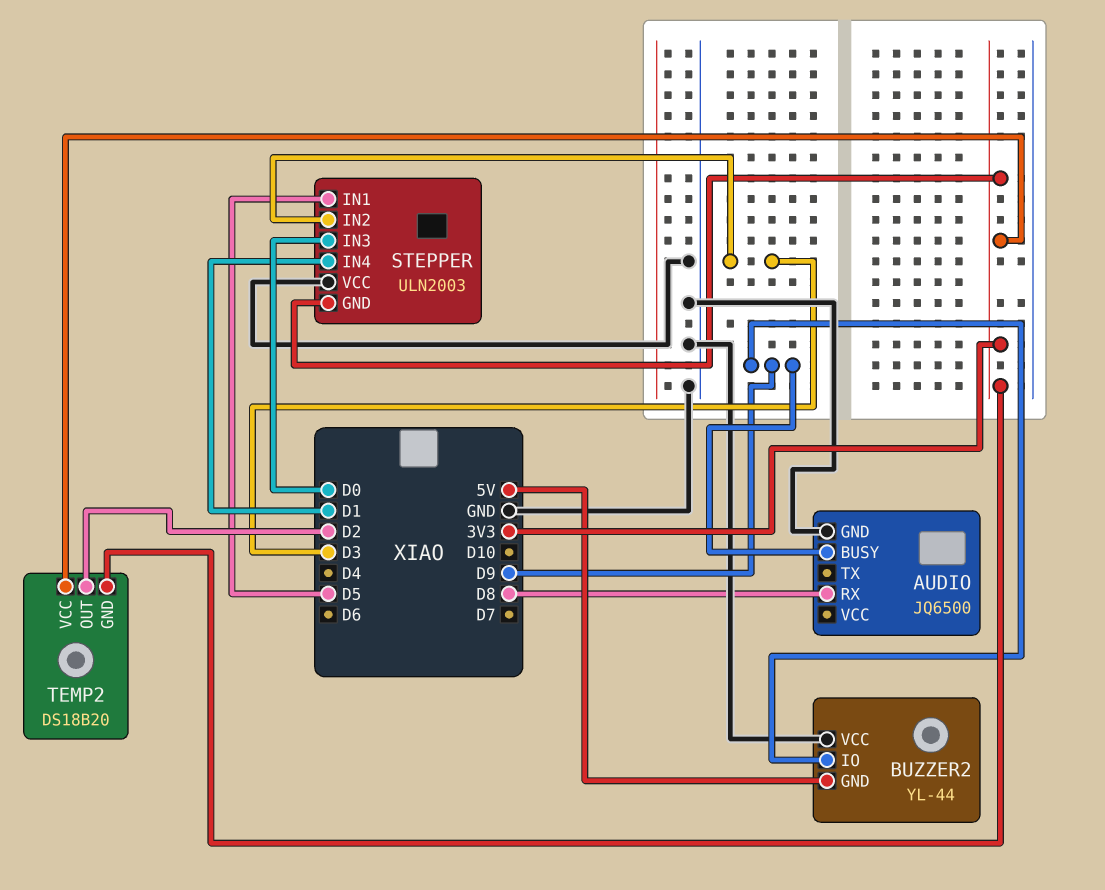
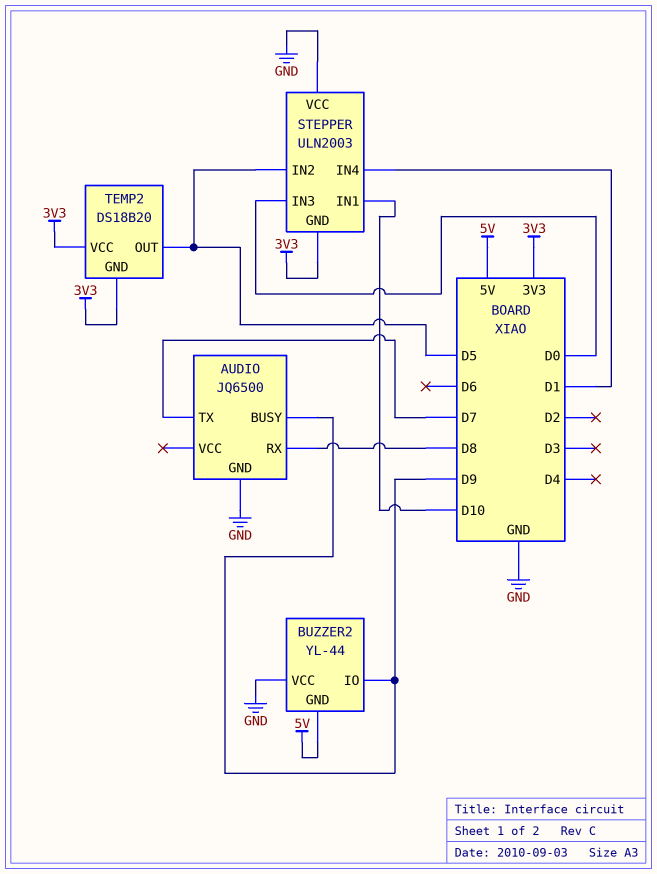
AUDIO pin TX: none -> D7
STEPPER pin IN1: D5 -> D10
STEPPER pin IN2: D3 -> D5
TEMP2 pin OUT: D2 -> D5

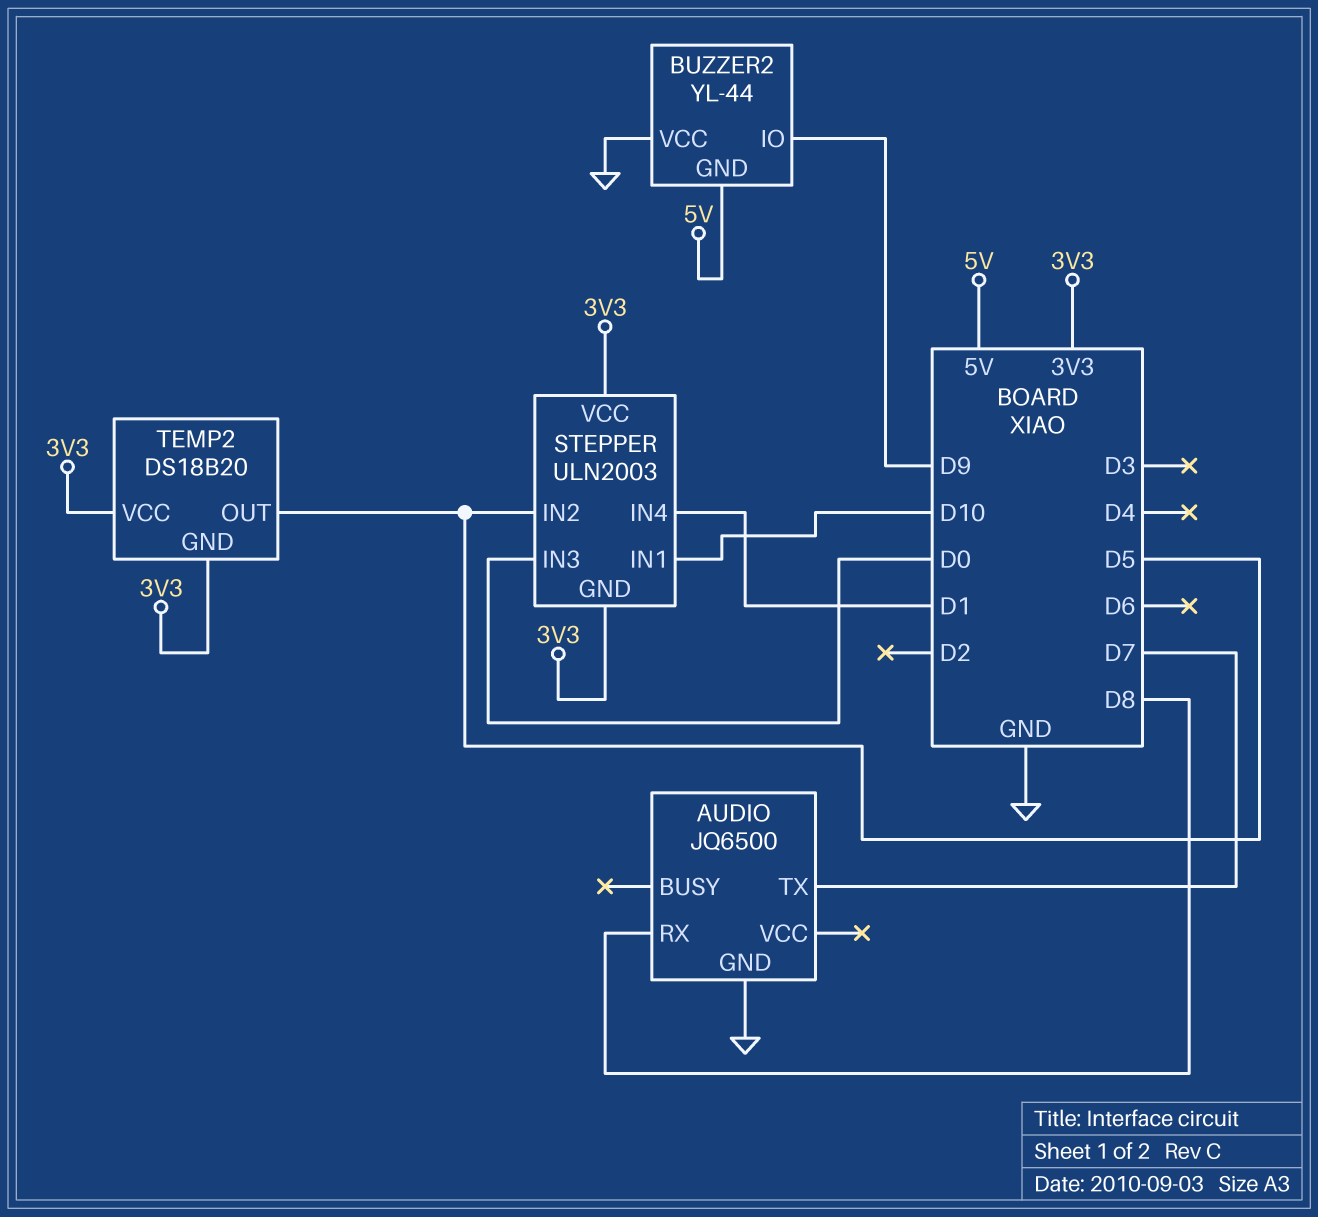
AUDIO pin BUSY: D9 -> none
STEPPER pin VCC: GND -> 3V3

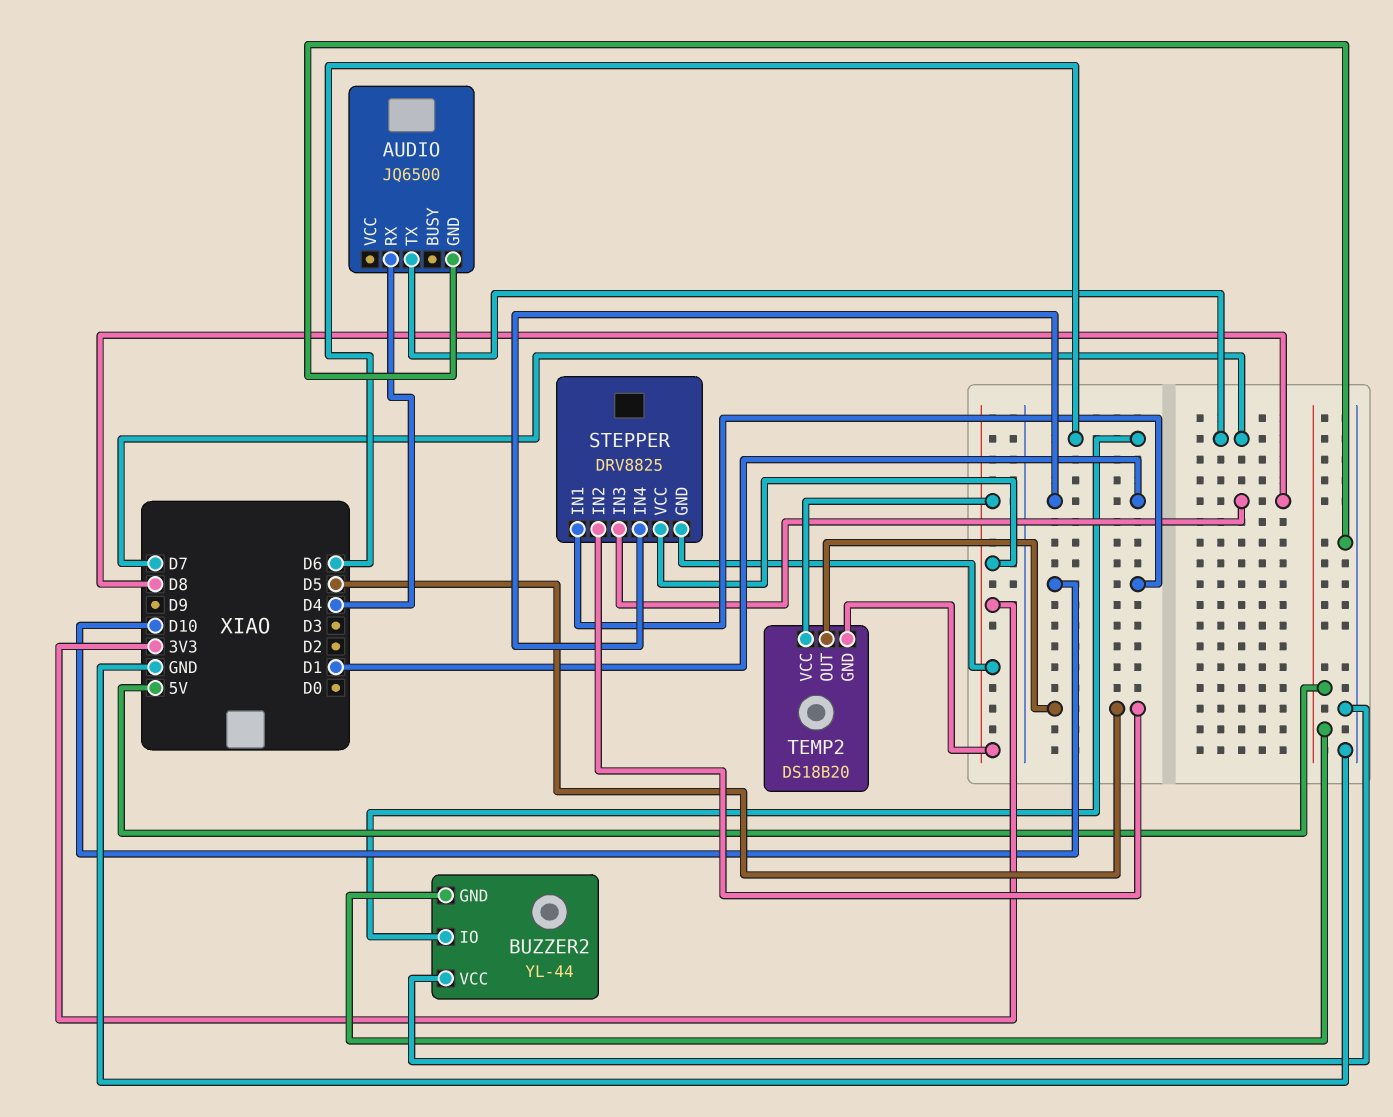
AUDIO pin RX: D8 -> D4
BUZZER2 pin IO: D9 -> D6
STEPPER: ULN2003 -> DRV8825
STEPPER pin IN3: D0 -> D8

